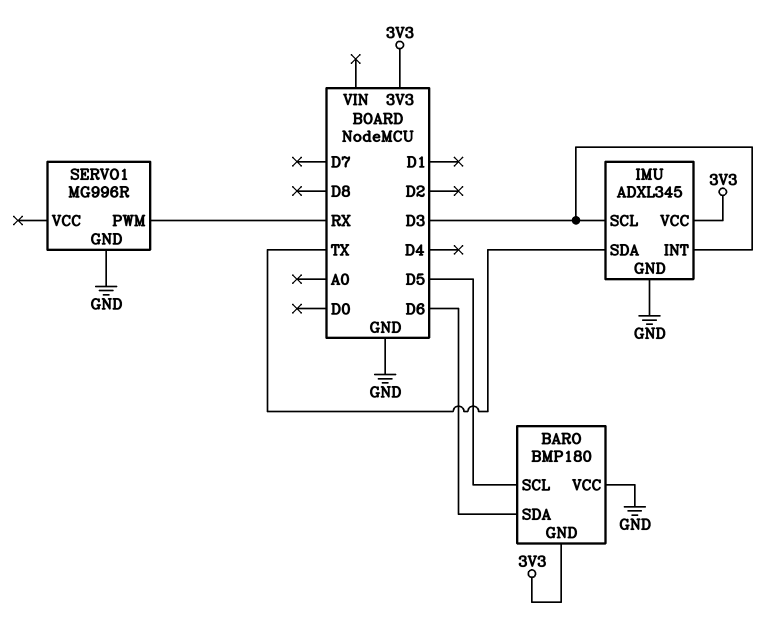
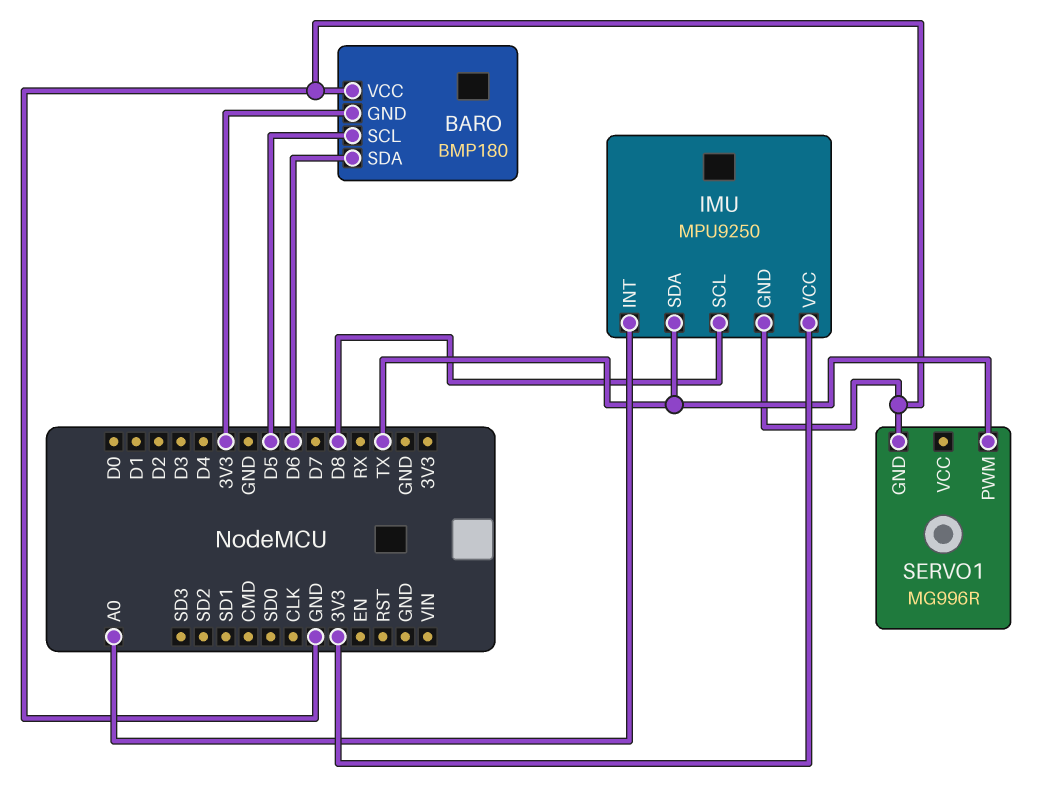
IMU: ADXL345 -> MPU9250
IMU pin INT: D3 -> A0
IMU pin SCL: D3 -> D8
SERVO1 pin PWM: RX -> TX

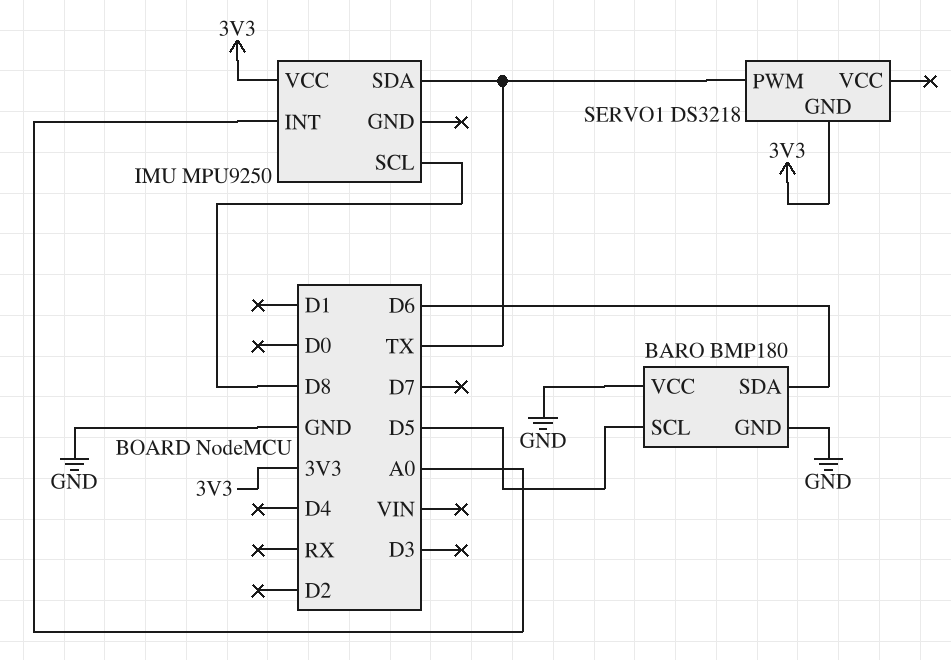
BARO pin GND: 3V3 -> GND
IMU pin GND: GND -> none
SERVO1: MG996R -> DS3218
SERVO1 pin GND: GND -> 3V3

